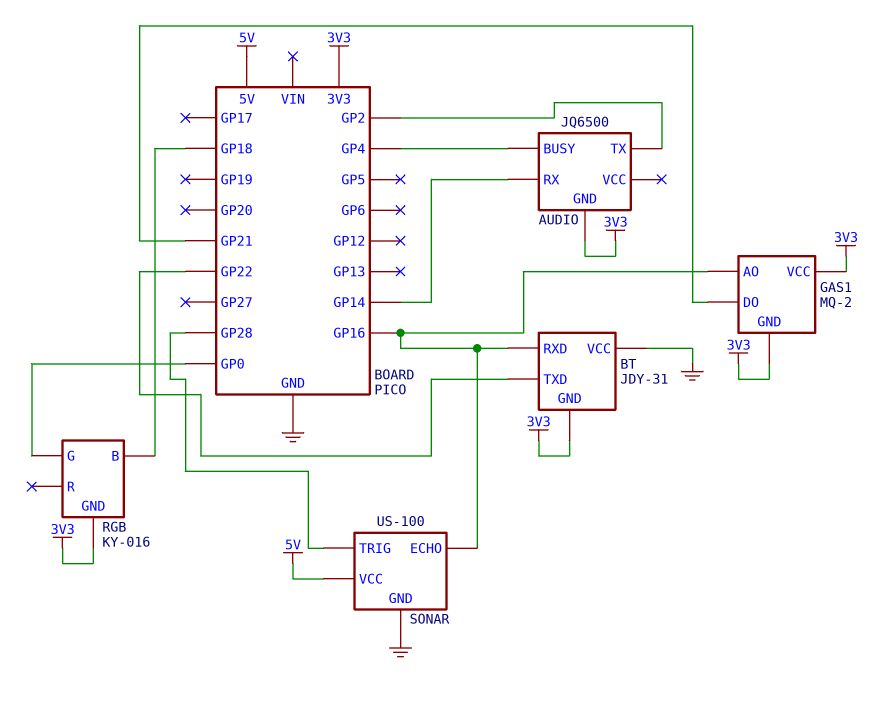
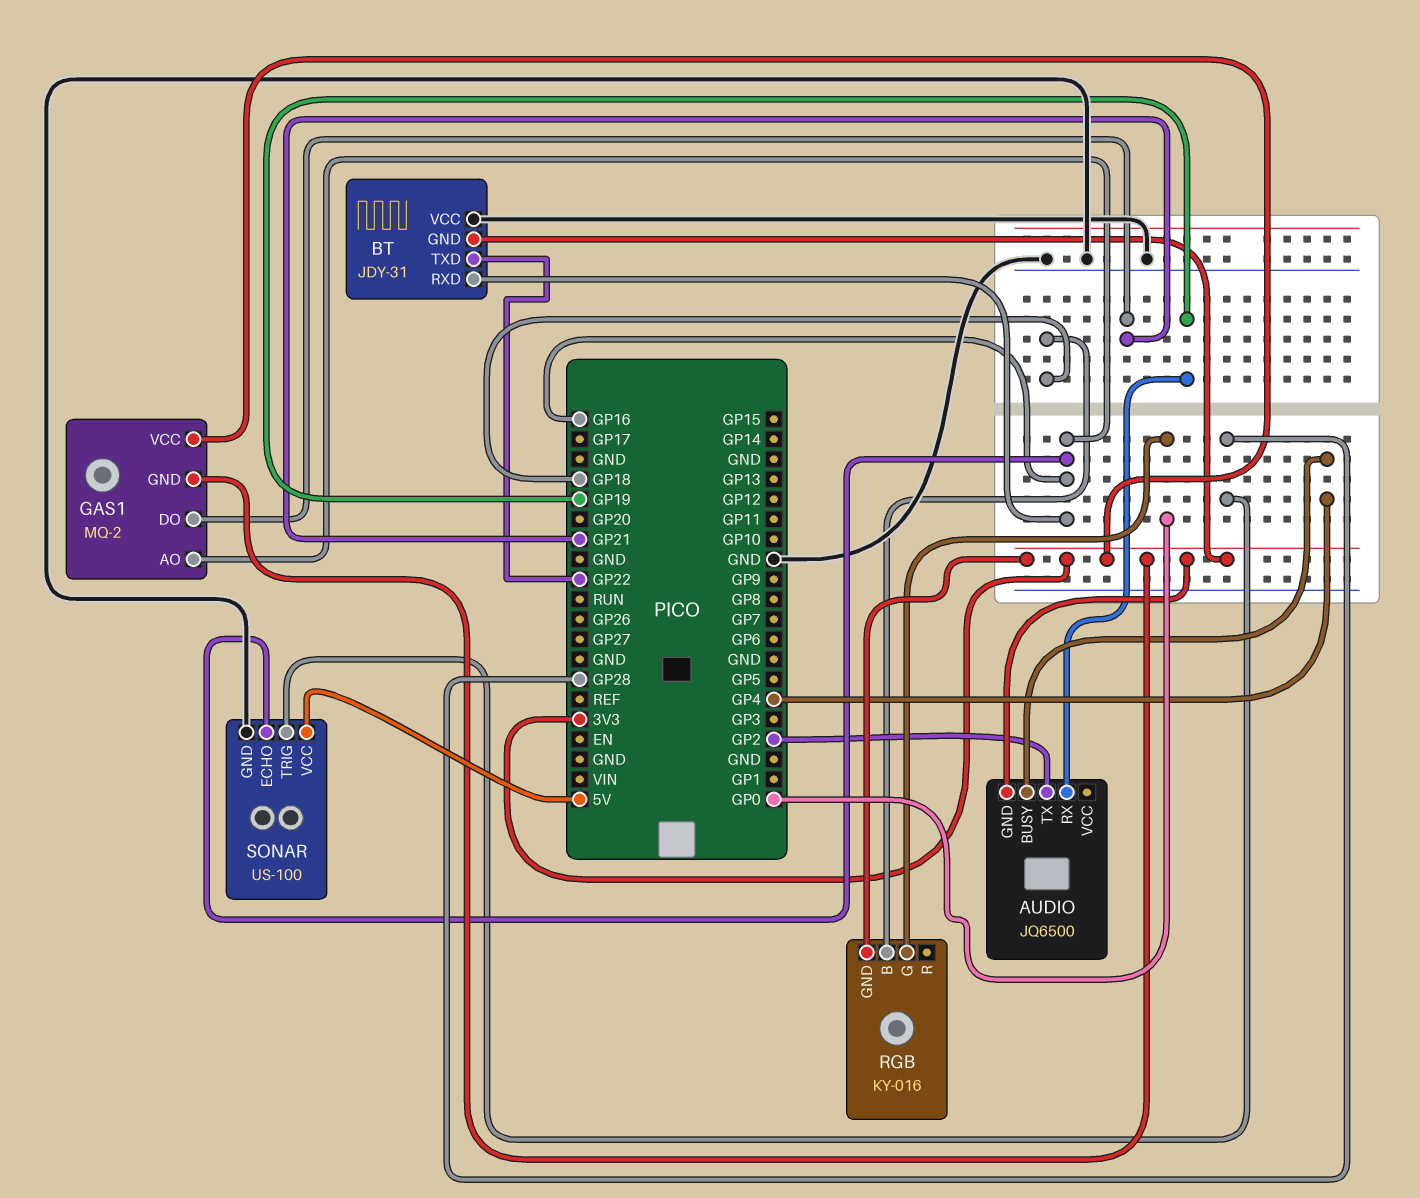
AUDIO pin RX: GP14 -> GP19

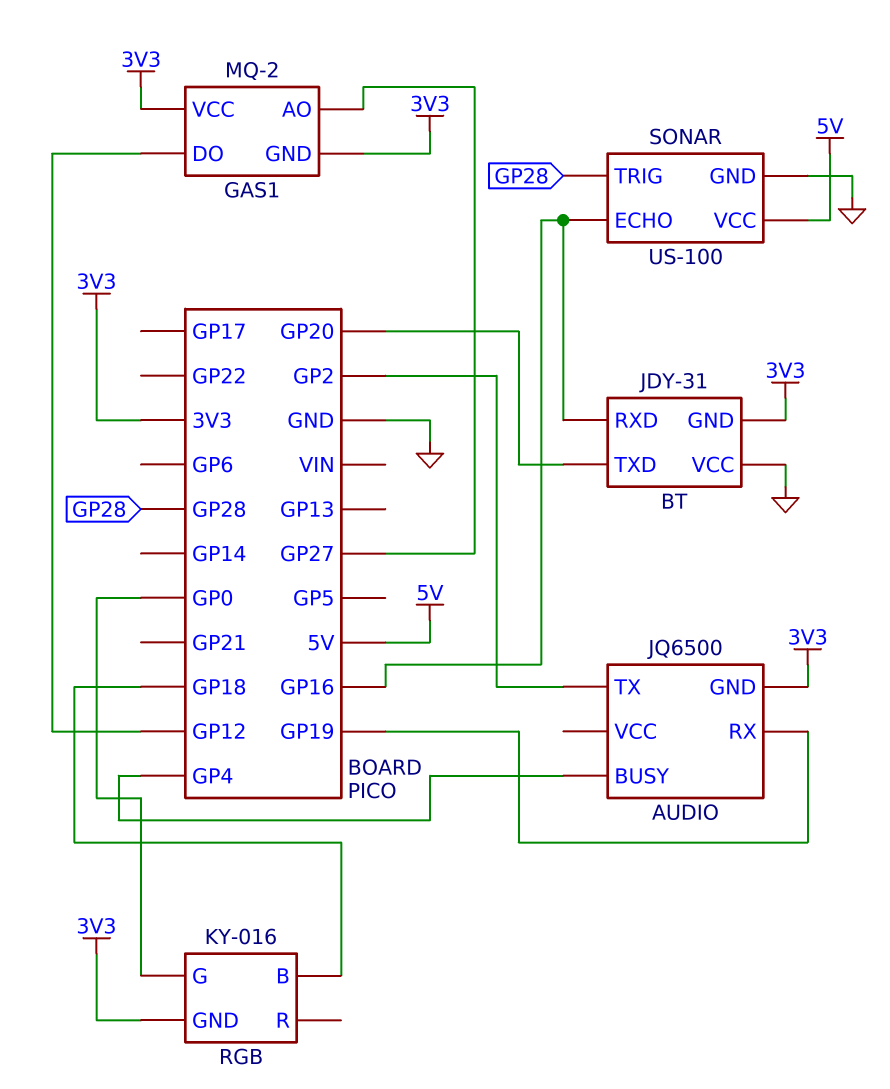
BT pin TXD: GP22 -> GP20
GAS1 pin AO: GP16 -> GP27
GAS1 pin DO: GP21 -> GP12

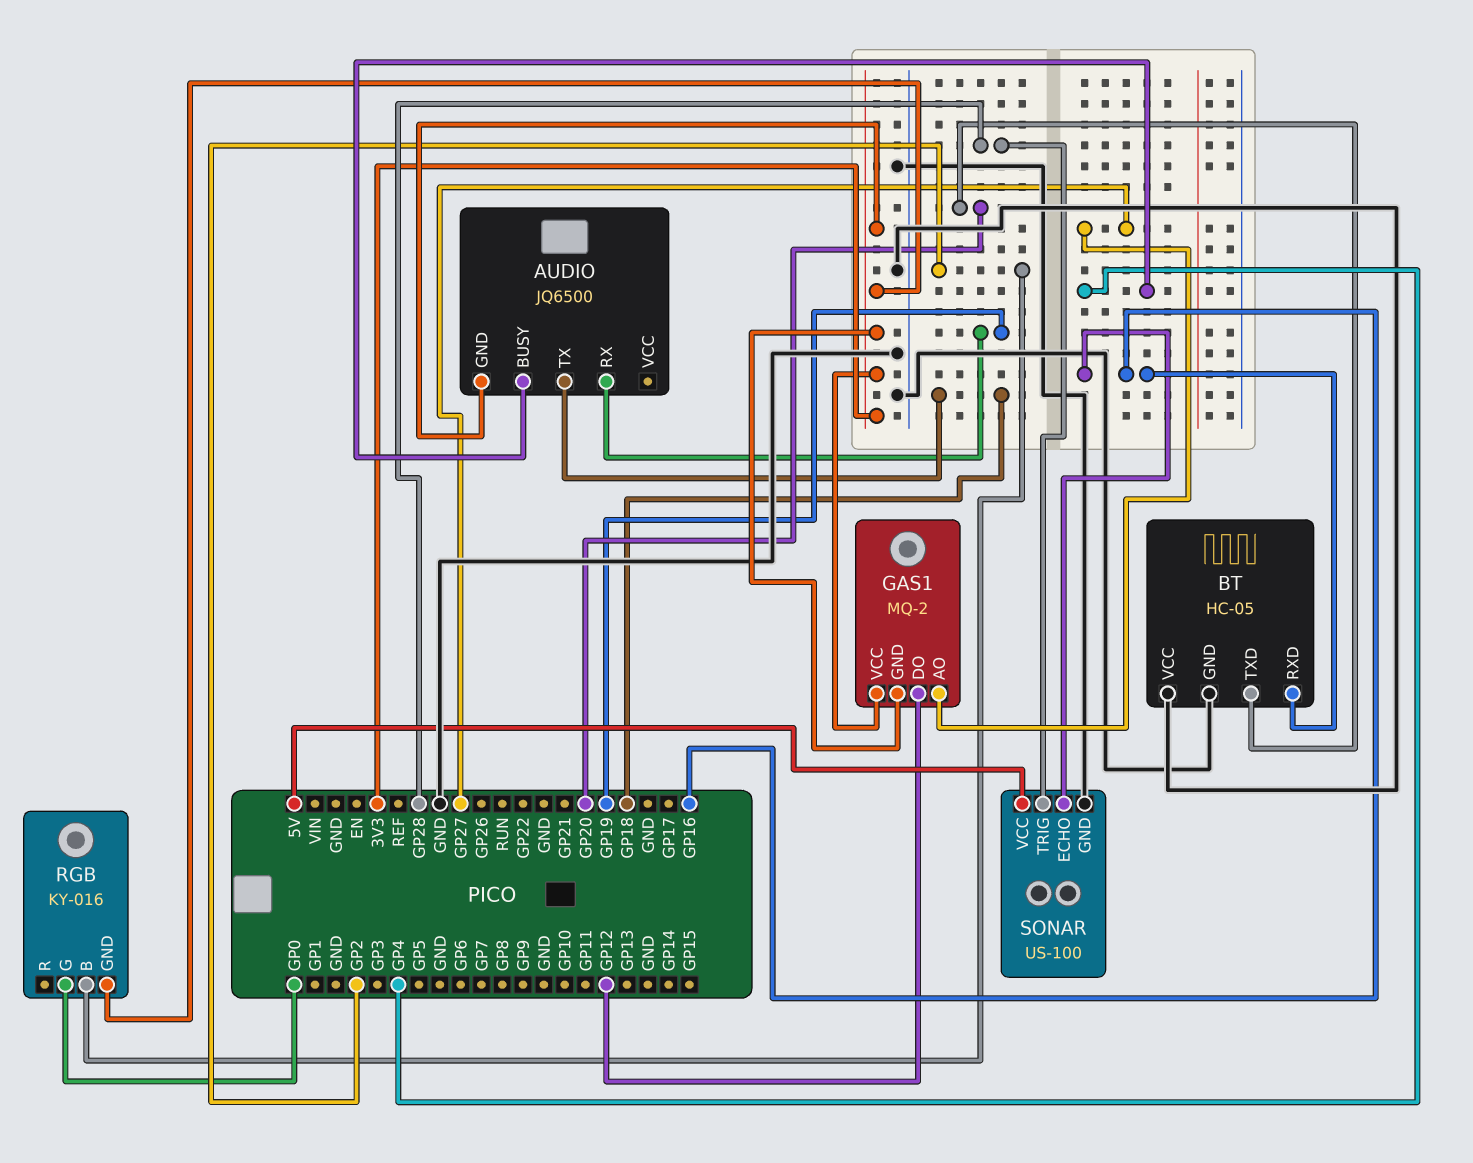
AUDIO pin TX: GP2 -> GP18
BT: JDY-31 -> HC-05
BT pin GND: 3V3 -> GND
RGB pin B: GP18 -> GP2

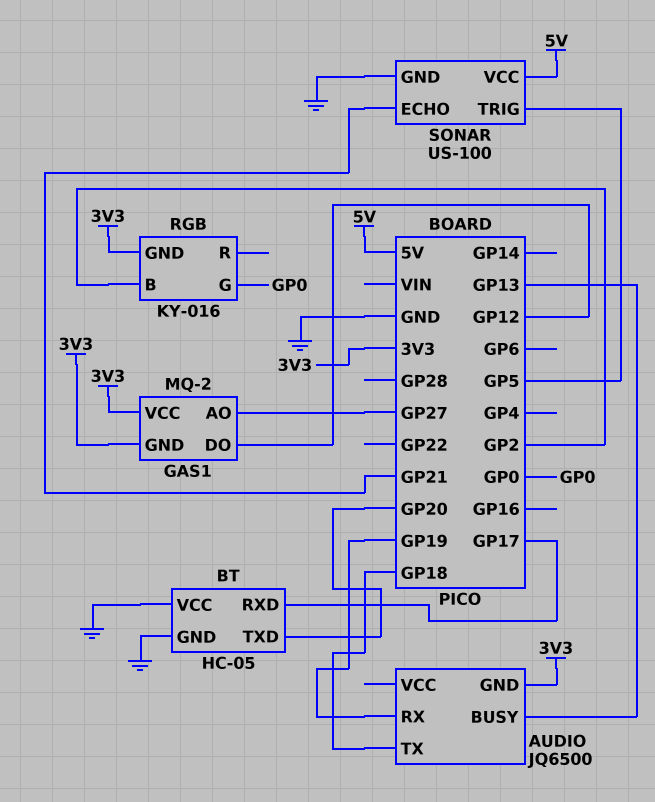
AUDIO pin BUSY: GP4 -> GP13
BT pin RXD: GP16 -> GP17
SONAR pin ECHO: GP16 -> GP21
SONAR pin TRIG: GP28 -> GP5

